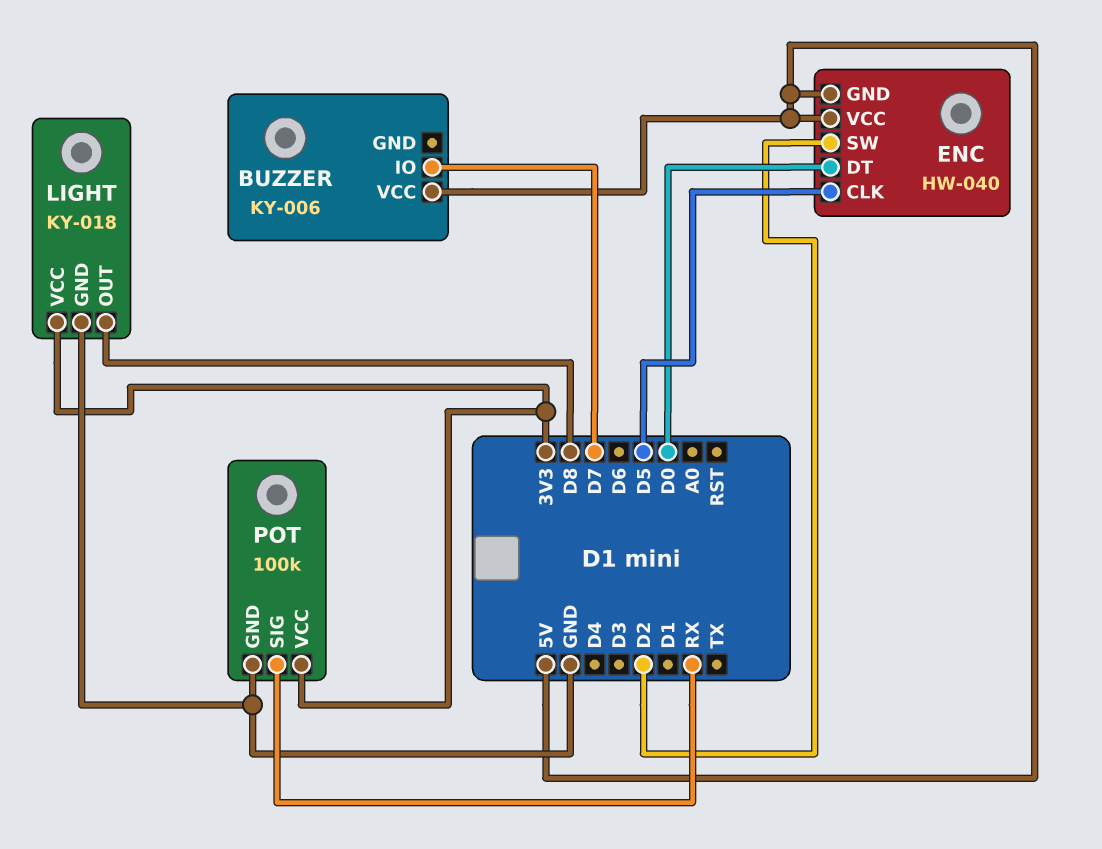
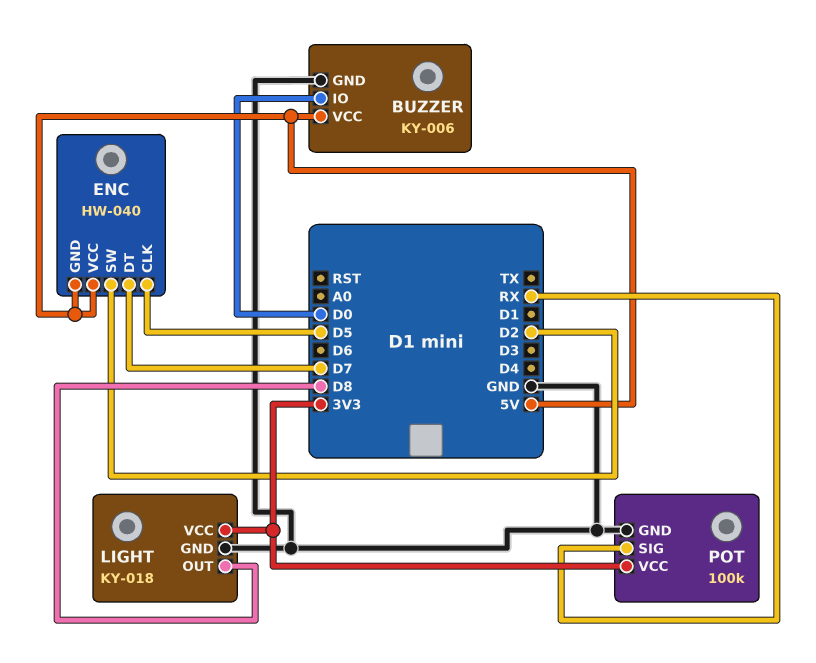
BUZZER pin GND: none -> GND
BUZZER pin IO: D7 -> D0
ENC pin DT: D0 -> D7

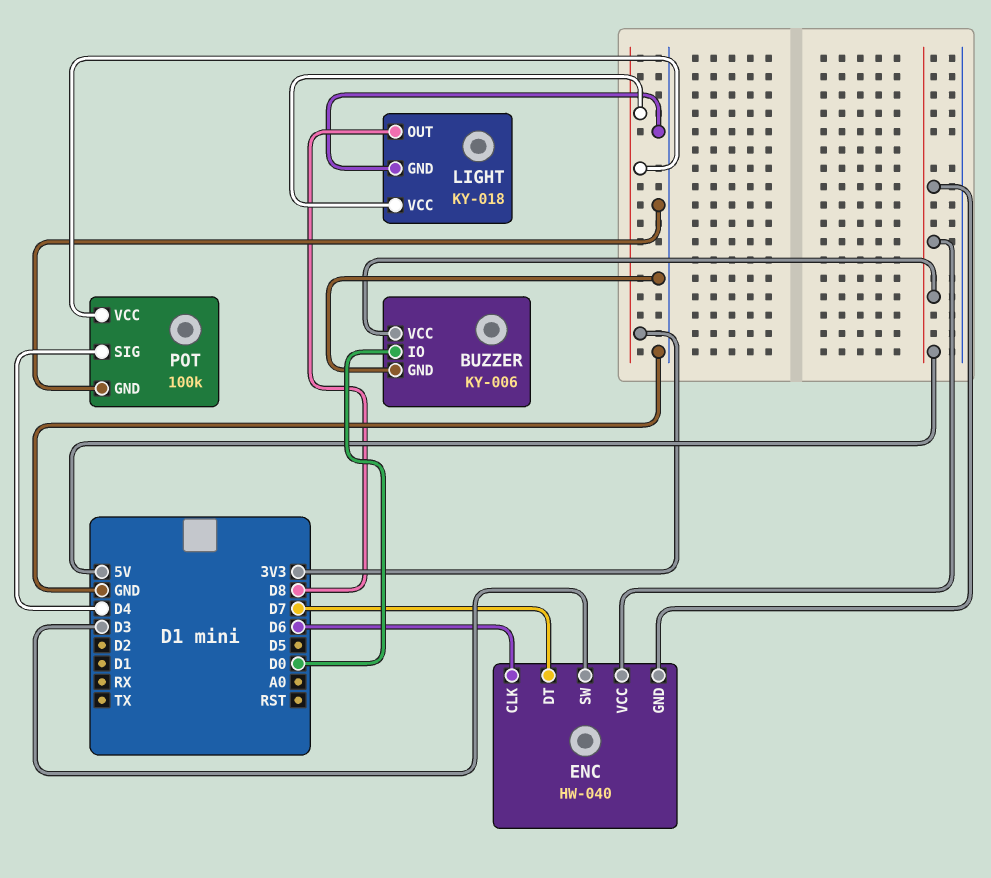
ENC pin CLK: D5 -> D6
ENC pin SW: D2 -> D3
POT pin SIG: RX -> D4

